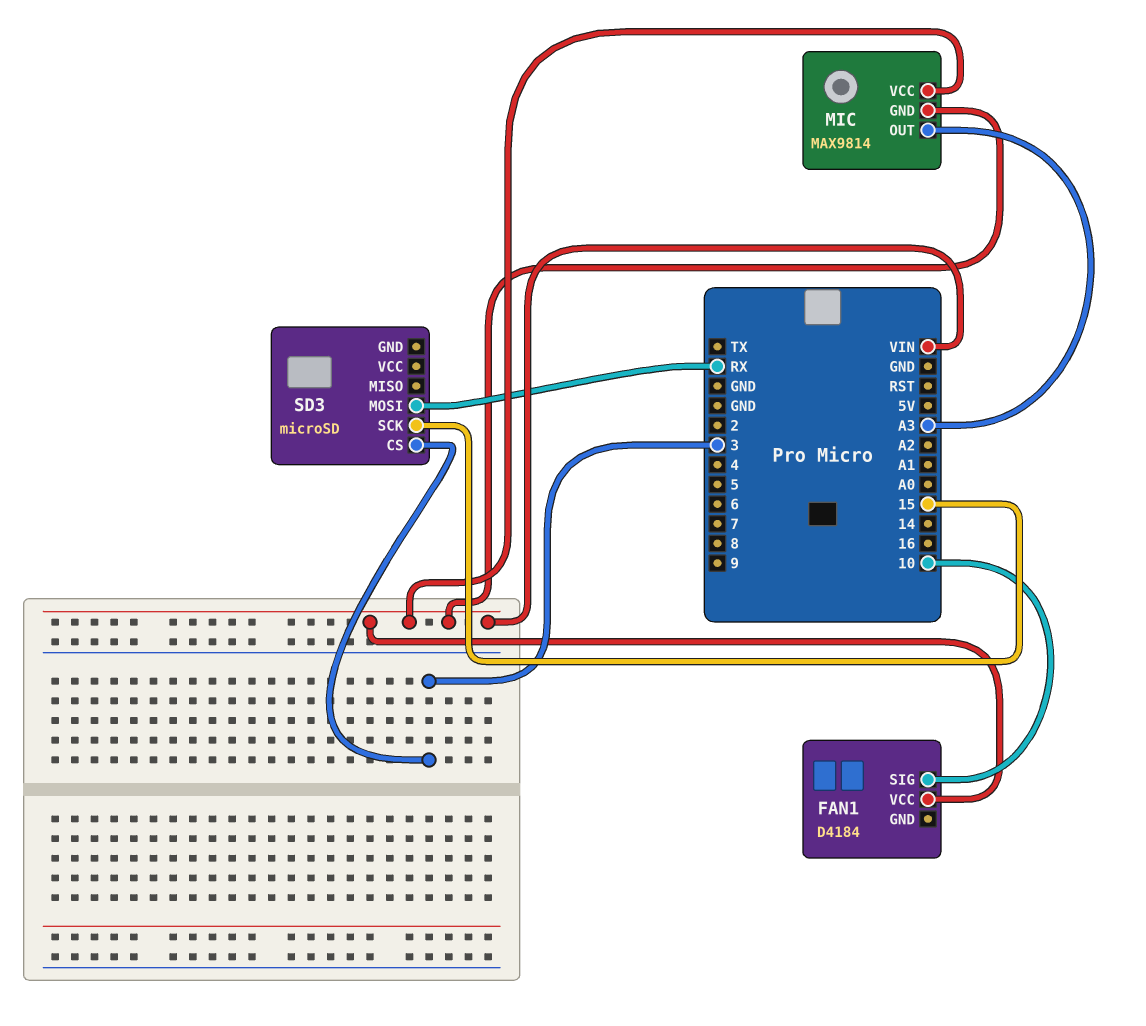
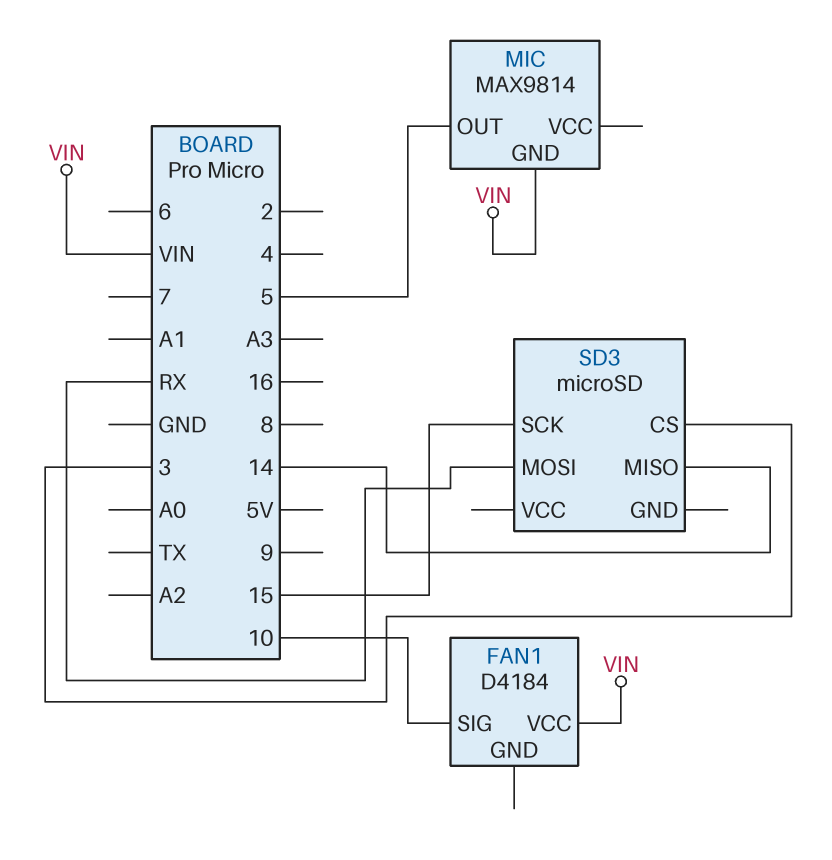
MIC pin OUT: A3 -> 5
MIC pin VCC: VIN -> none
SD3 pin MISO: none -> 14

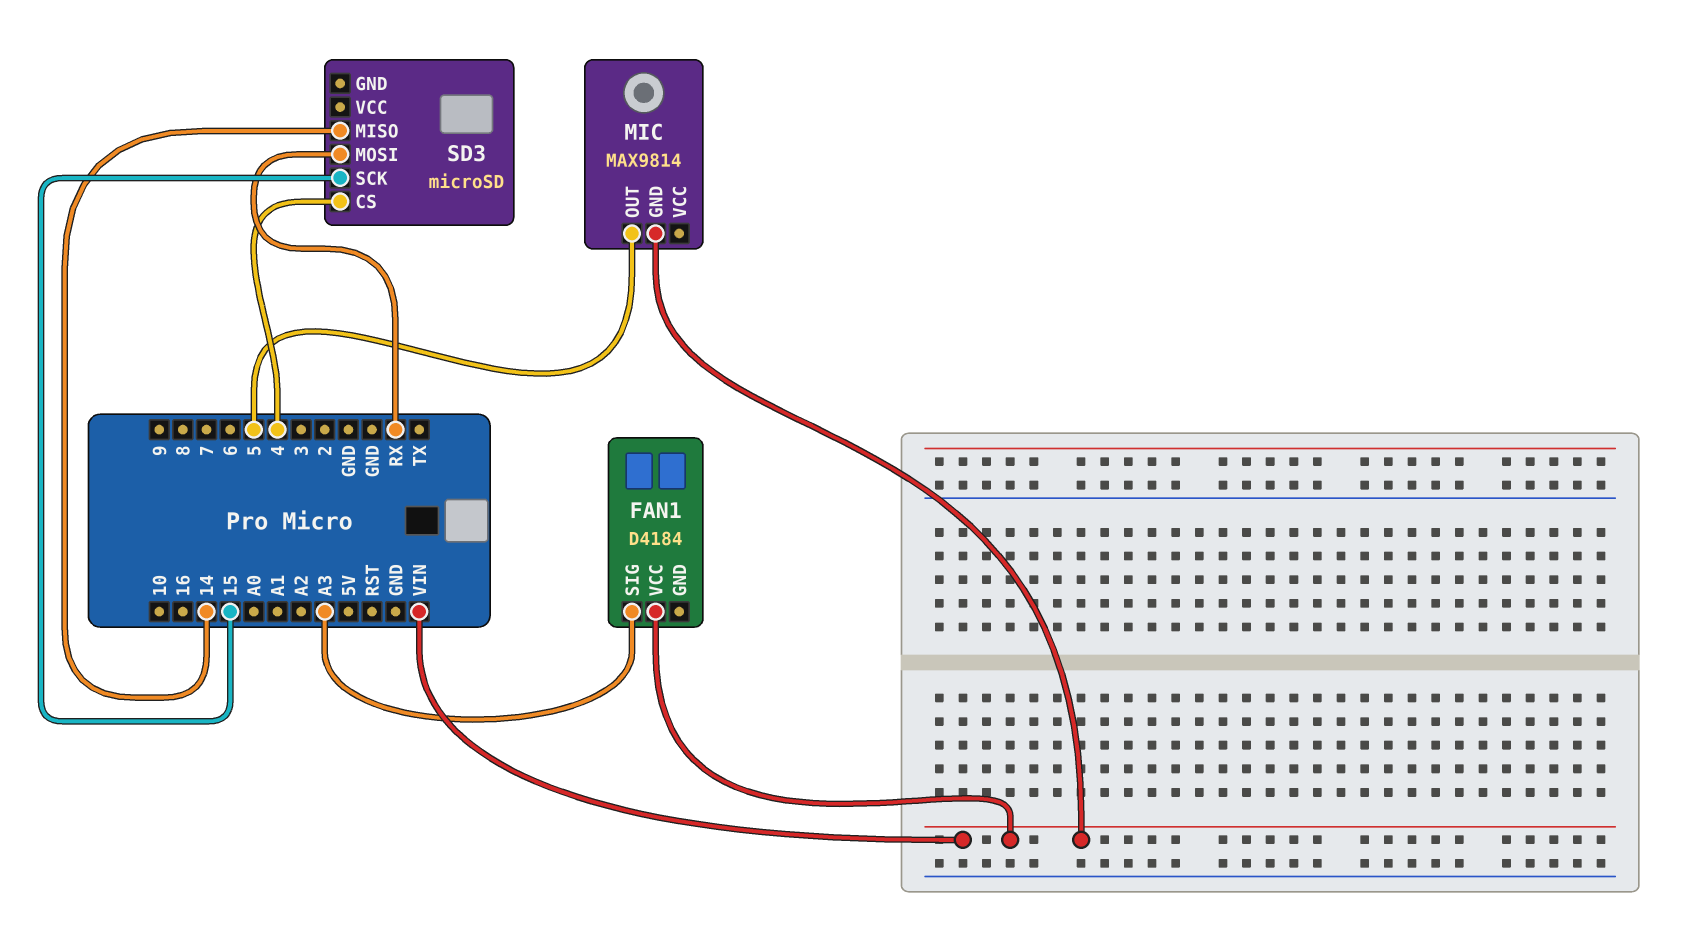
FAN1 pin SIG: 10 -> A3
SD3 pin CS: 3 -> 4

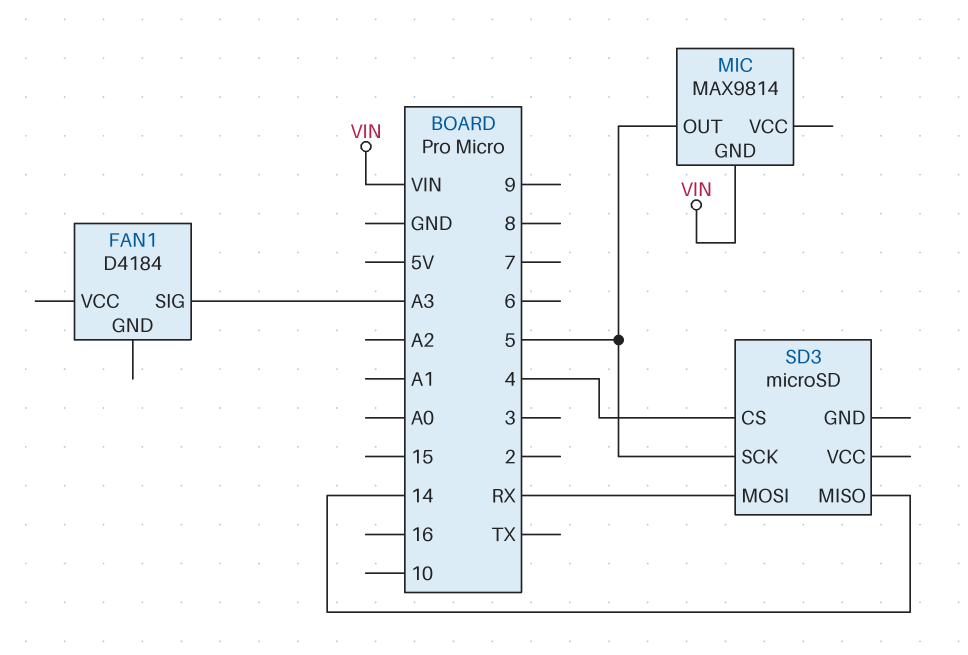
FAN1 pin VCC: VIN -> none
SD3 pin SCK: 15 -> 5

